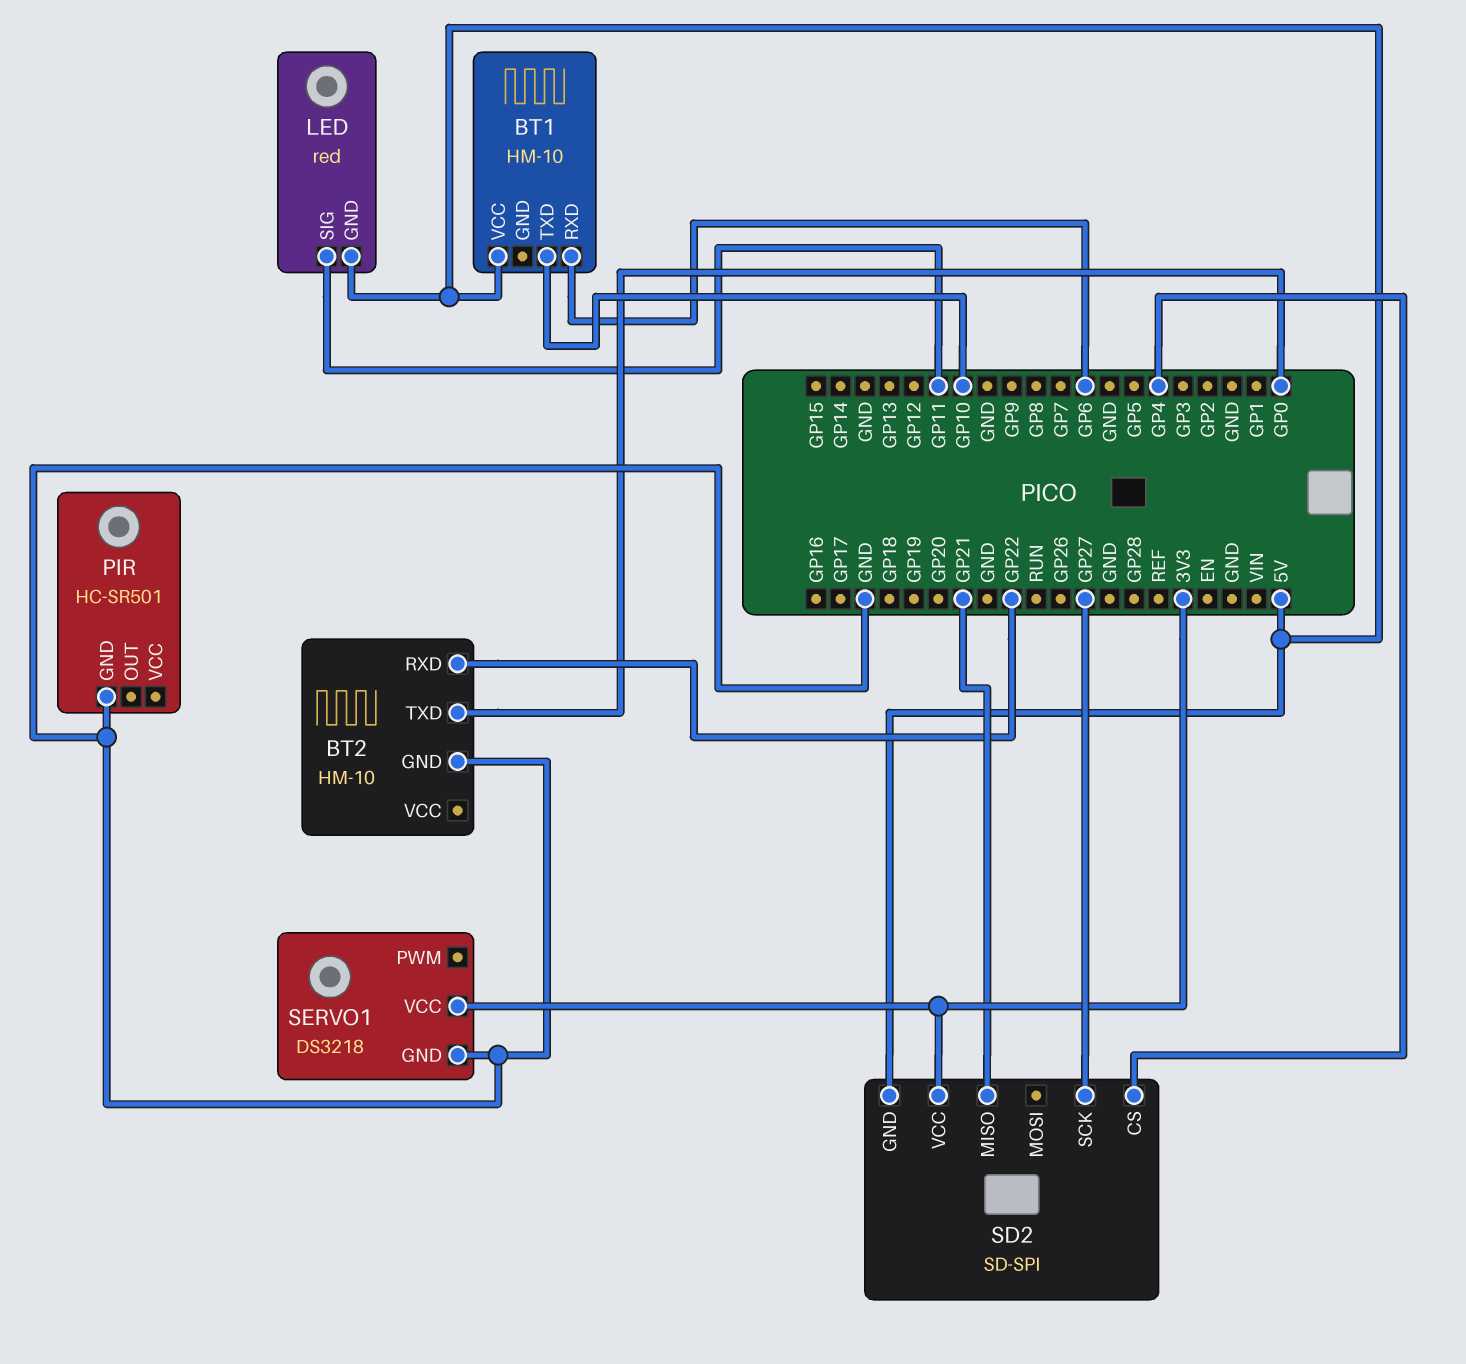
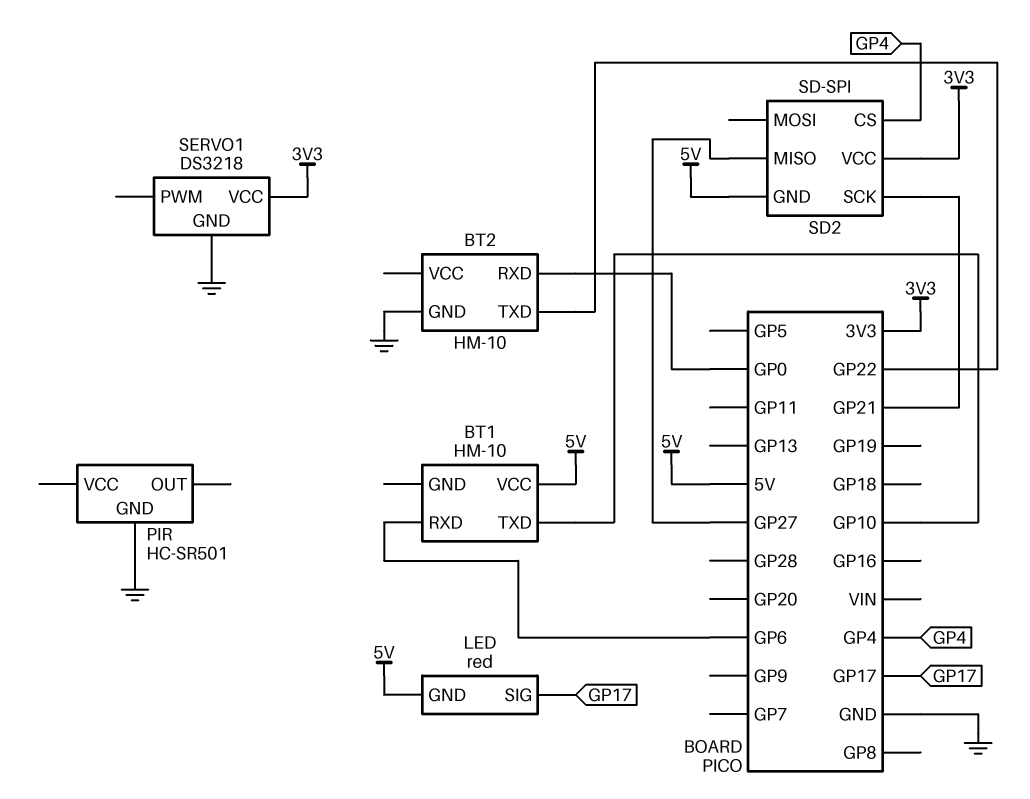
BT2 pin RXD: GP22 -> GP0
BT2 pin TXD: GP0 -> GP22
LED pin SIG: GP11 -> GP17
SD2 pin MISO: GP21 -> GP27
SD2 pin SCK: GP27 -> GP21

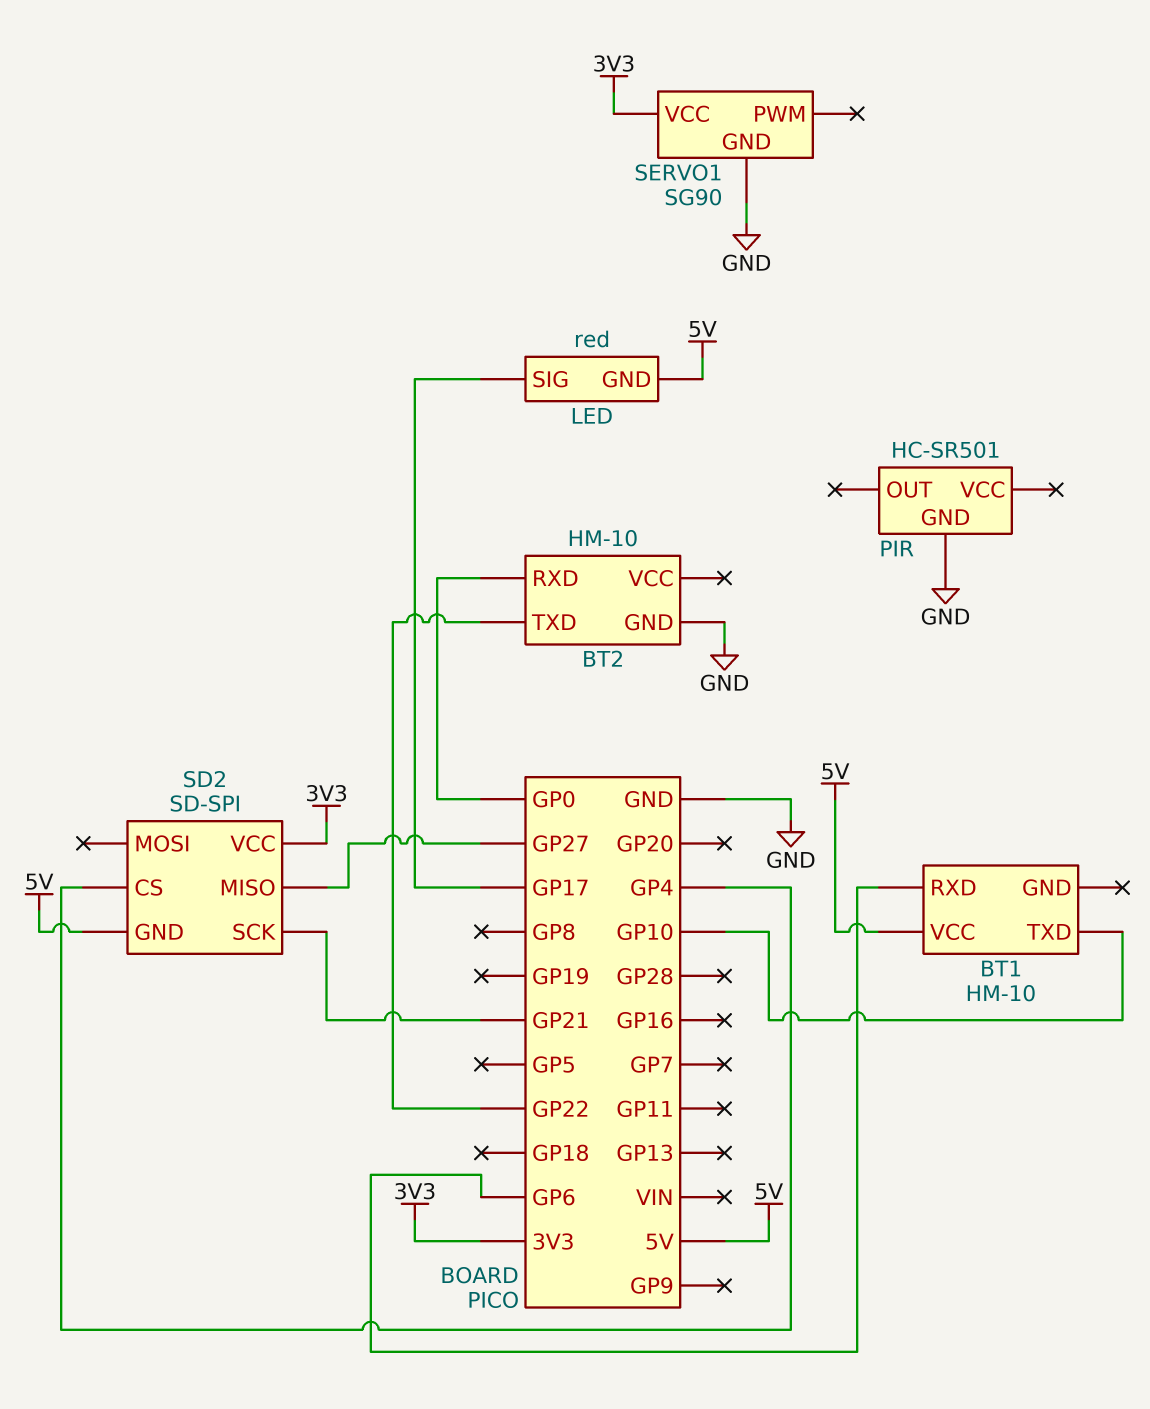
SERVO1: DS3218 -> SG90

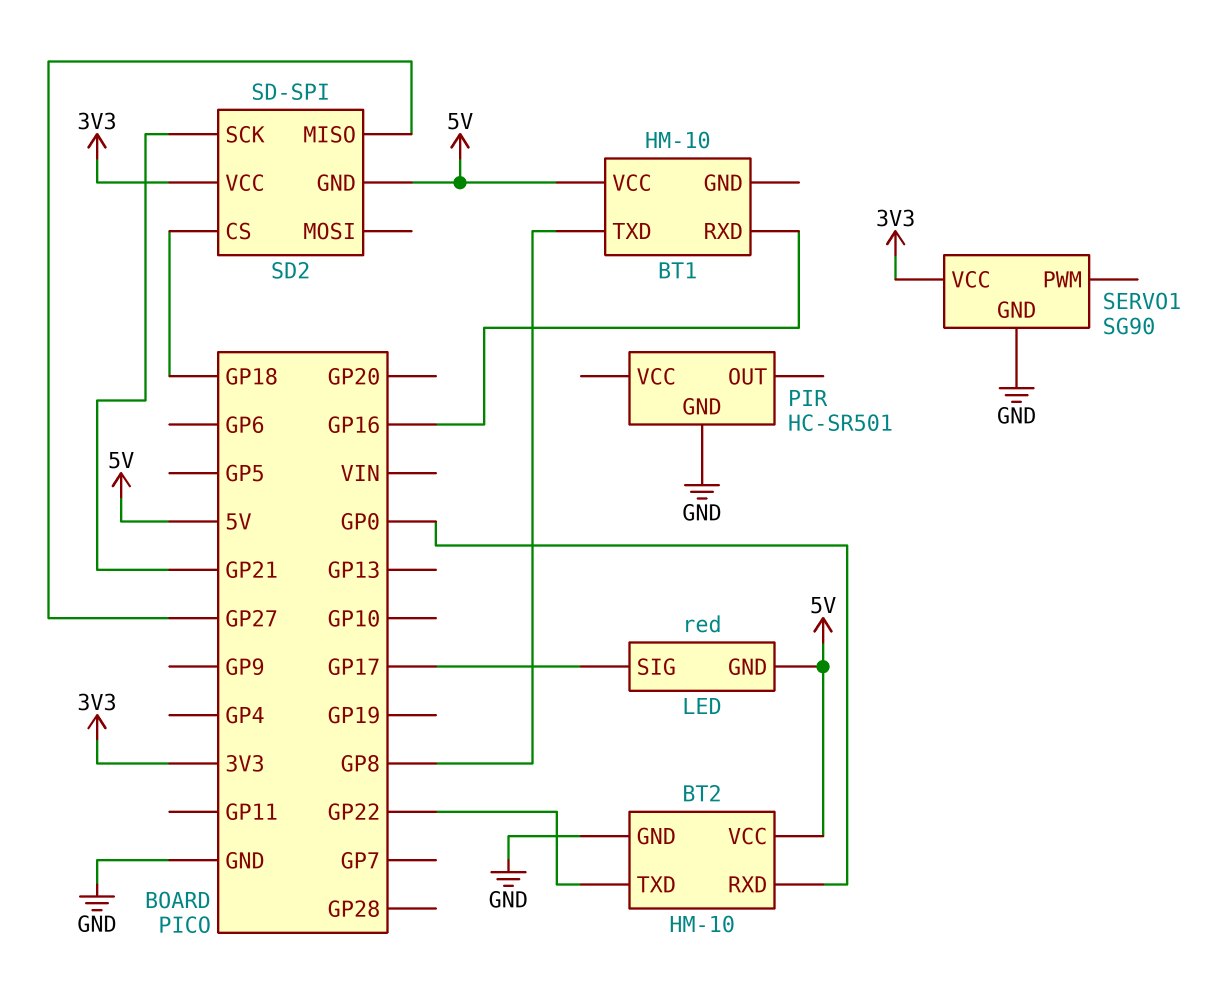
BT1 pin RXD: GP6 -> GP16
BT1 pin TXD: GP10 -> GP8
BT2 pin VCC: none -> 5V
SD2 pin CS: GP4 -> GP18

